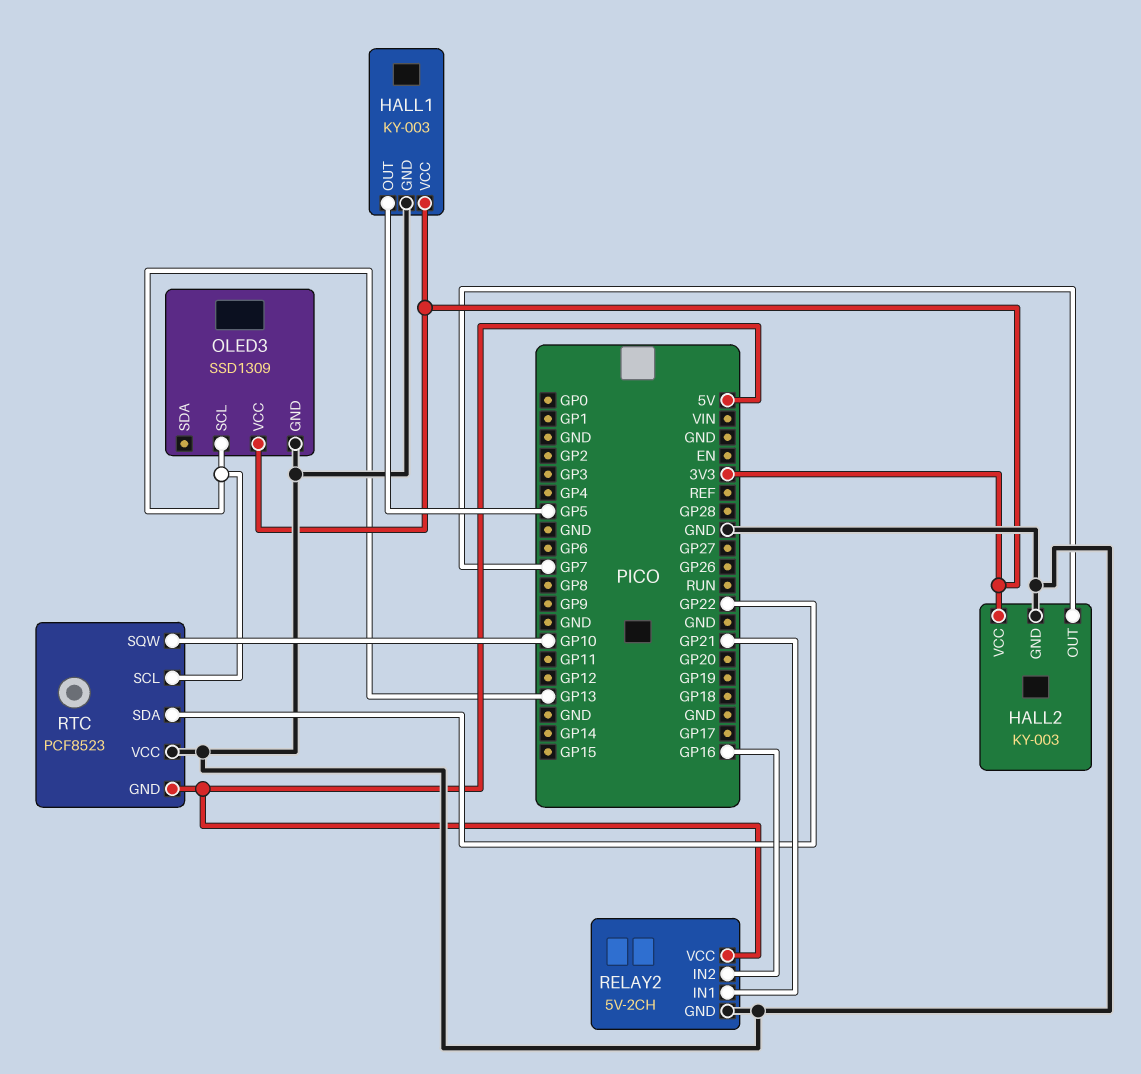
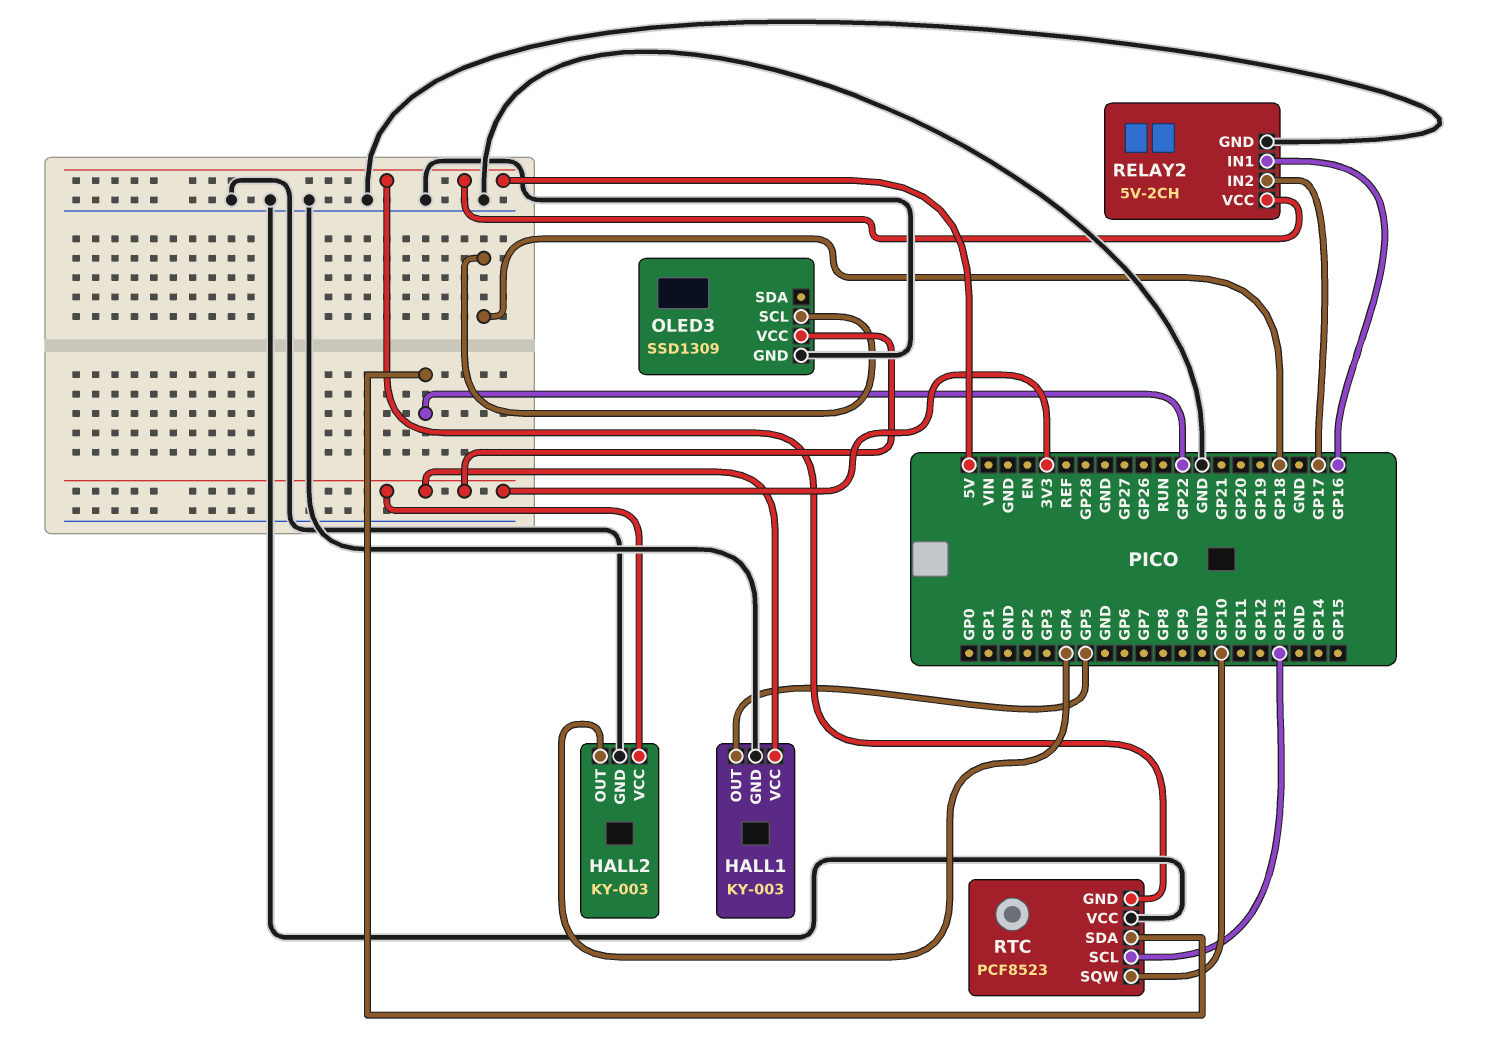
HALL2 pin OUT: GP7 -> GP4
OLED3 pin SCL: GP13 -> GP18
RELAY2 pin IN1: GP21 -> GP16
RELAY2 pin IN2: GP16 -> GP17

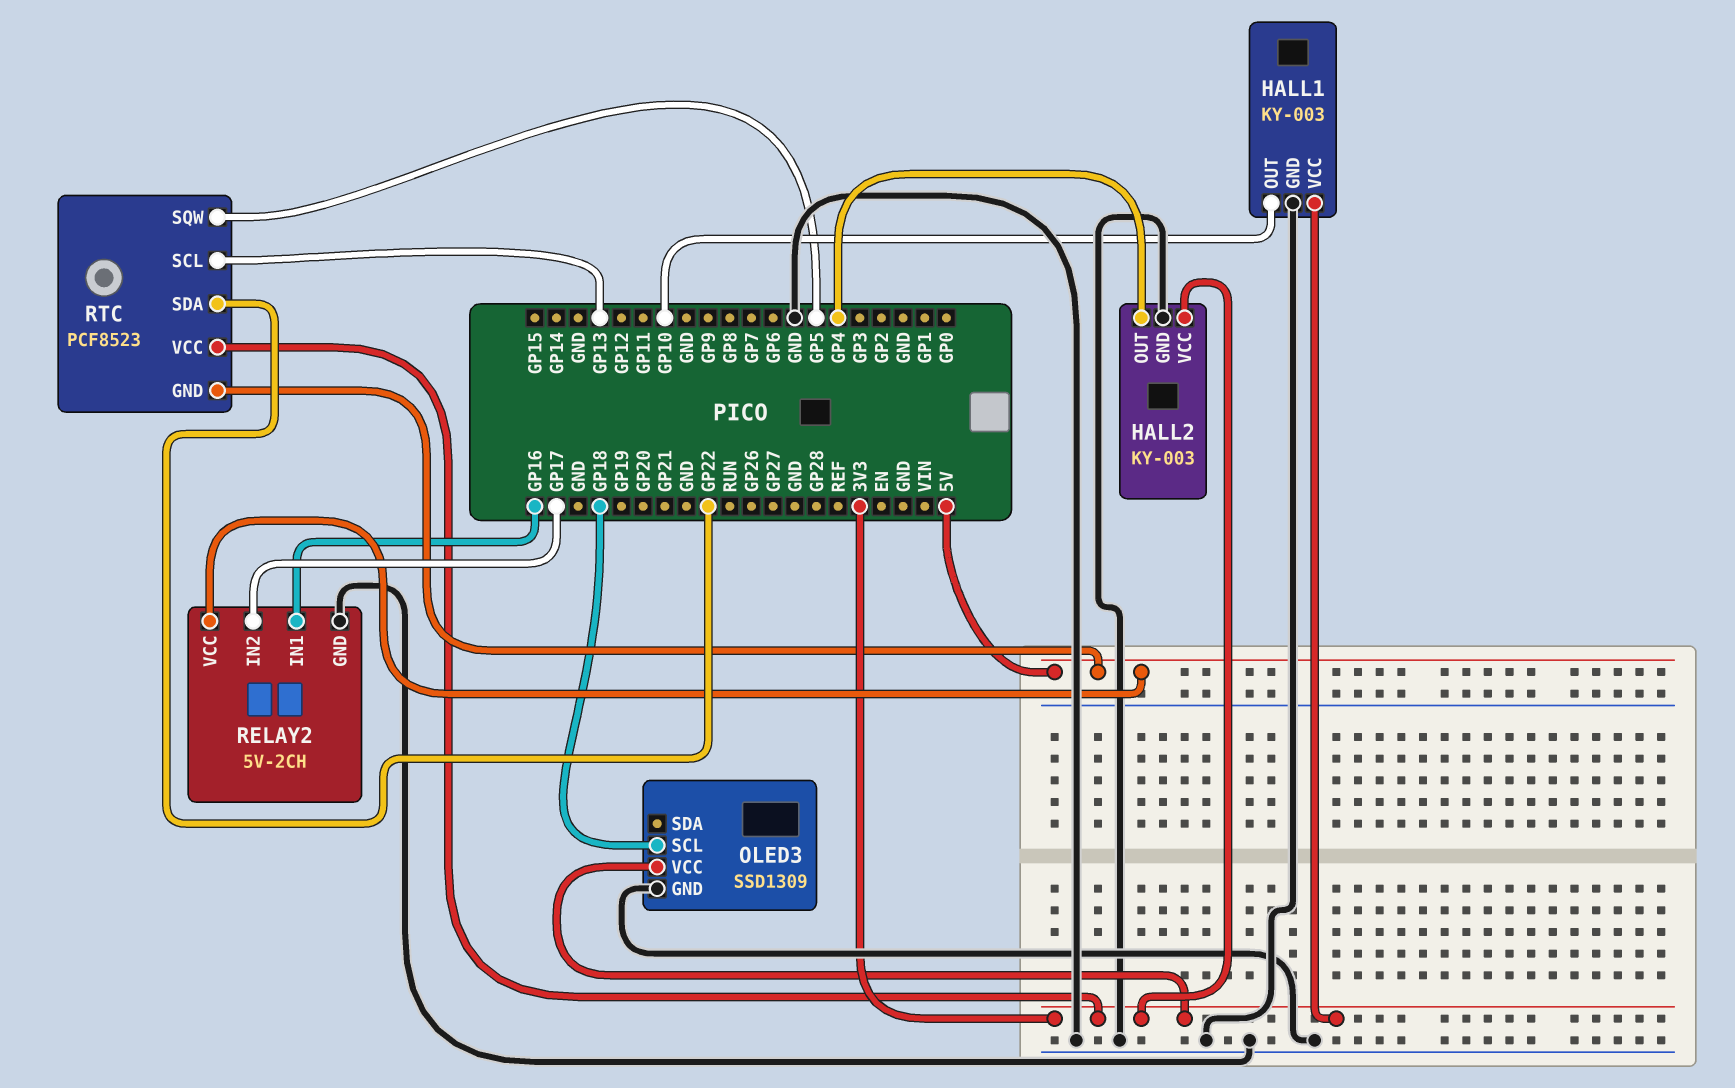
HALL1 pin OUT: GP5 -> GP10
RTC pin SQW: GP10 -> GP5
RTC pin VCC: GND -> 3V3

